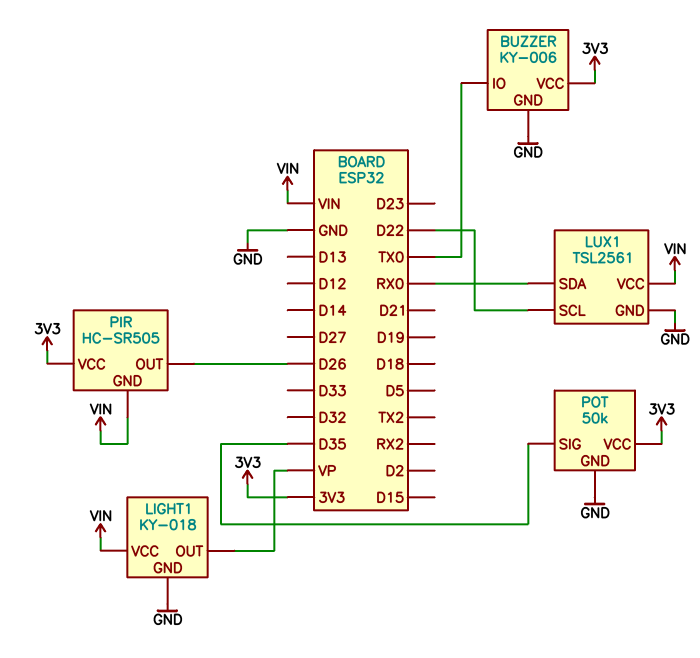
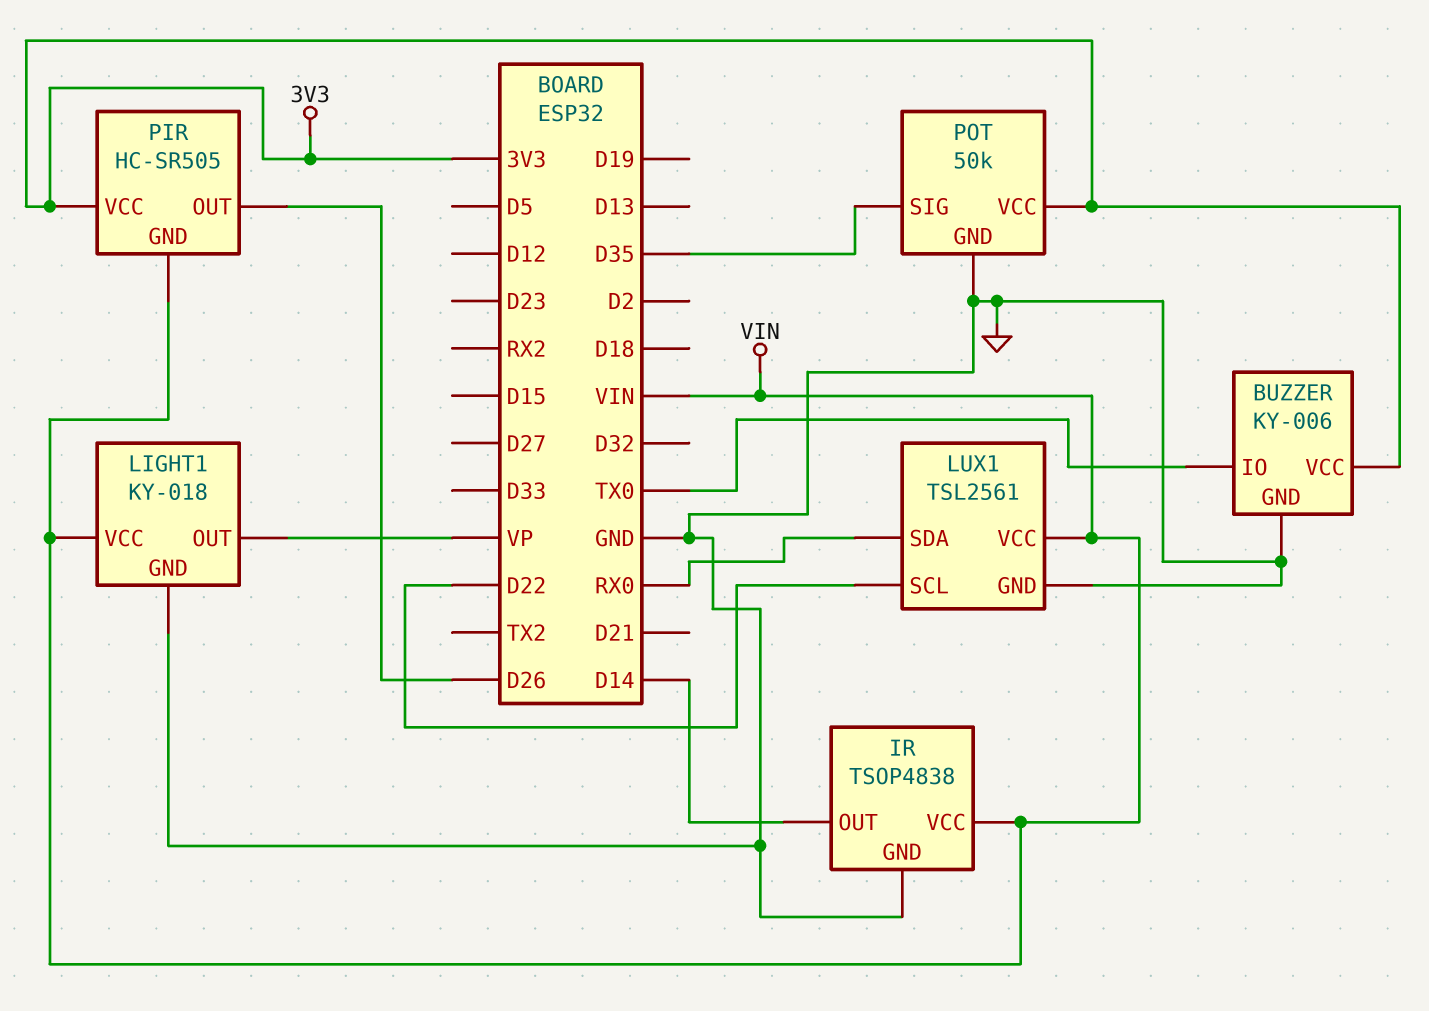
IR: none -> TSOP4838
IR pin GND: none -> GND
IR pin OUT: none -> D14
IR pin VCC: none -> VIN

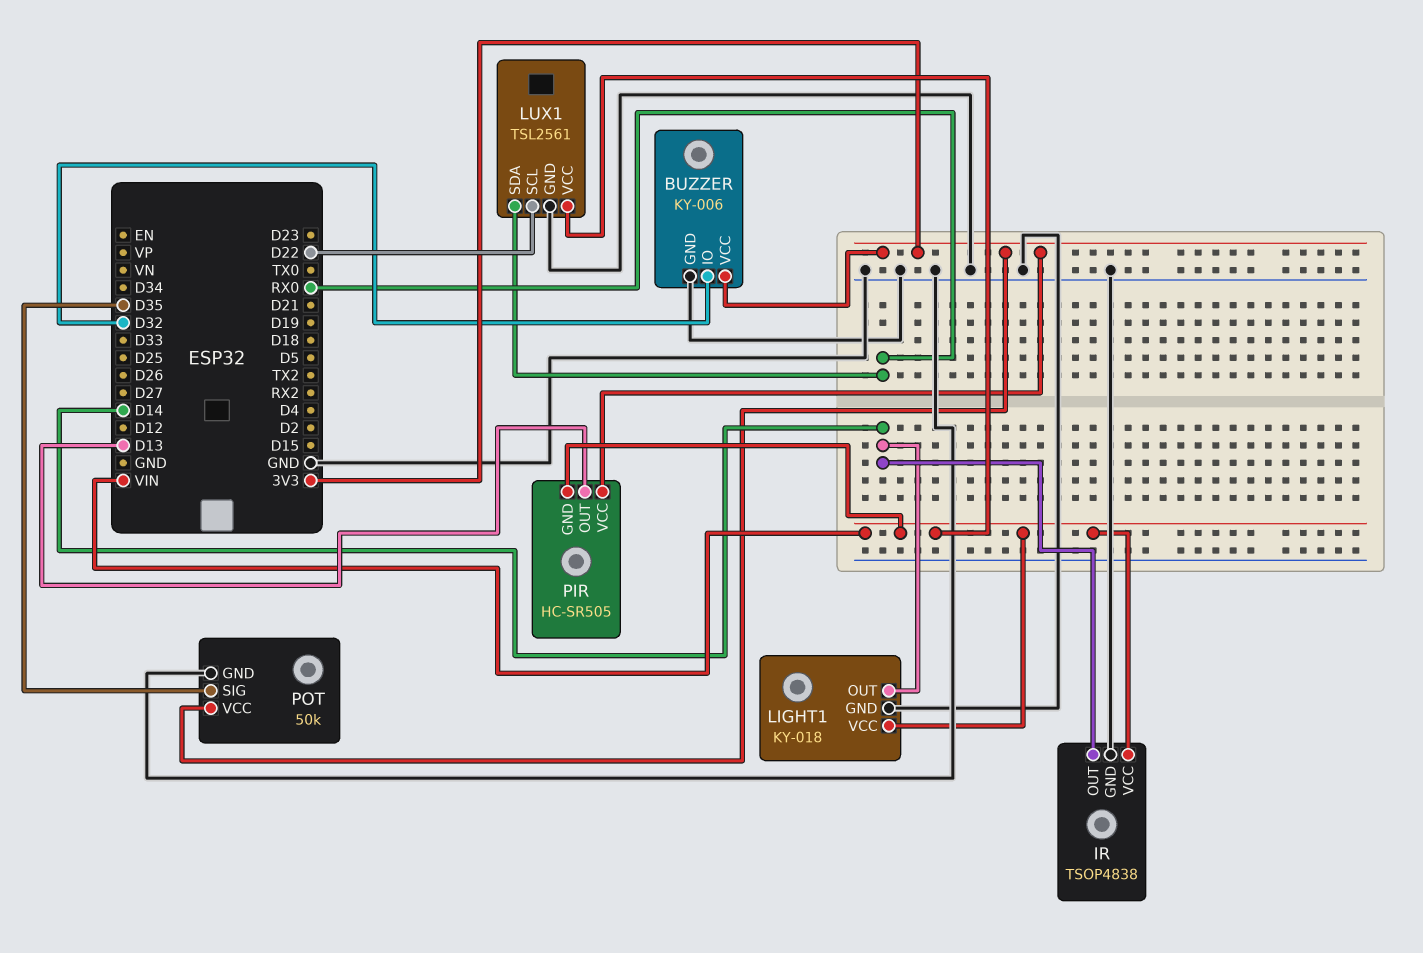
BUZZER pin IO: TX0 -> D32
LIGHT1 pin OUT: VP -> D14
PIR pin OUT: D26 -> D13

